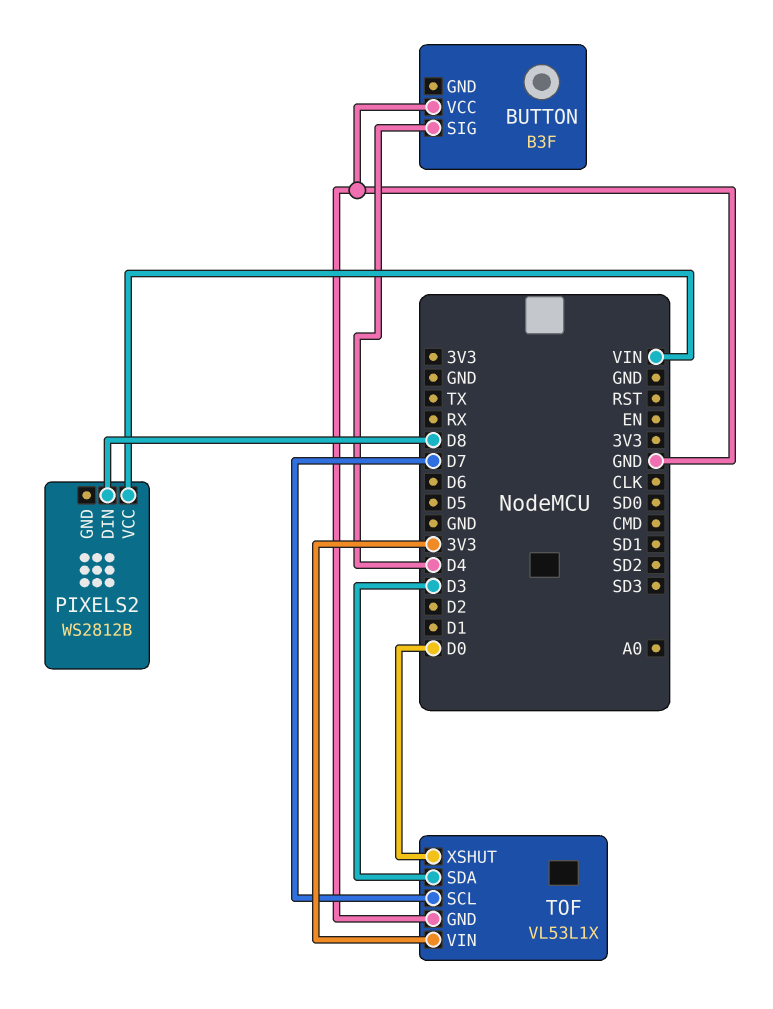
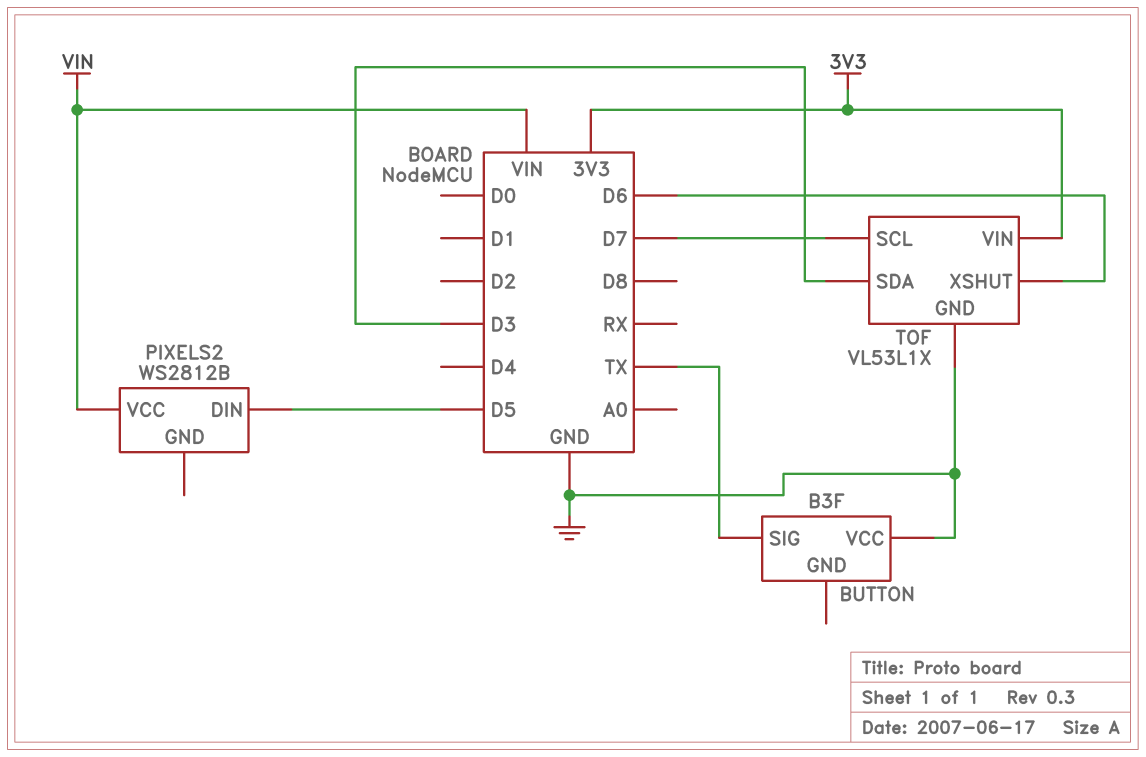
BUTTON pin SIG: D4 -> TX
PIXELS2 pin DIN: D8 -> D5
TOF pin XSHUT: D0 -> D6

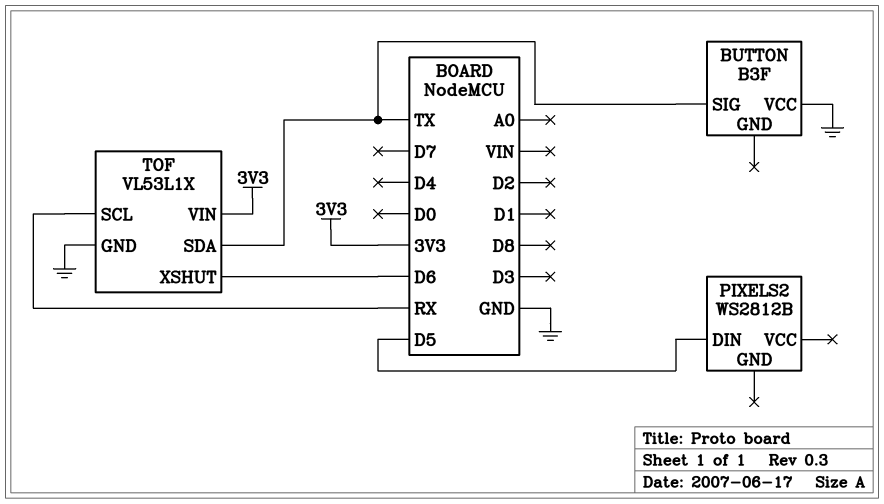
PIXELS2 pin VCC: VIN -> none
TOF pin SCL: D7 -> RX
TOF pin SDA: D3 -> TX

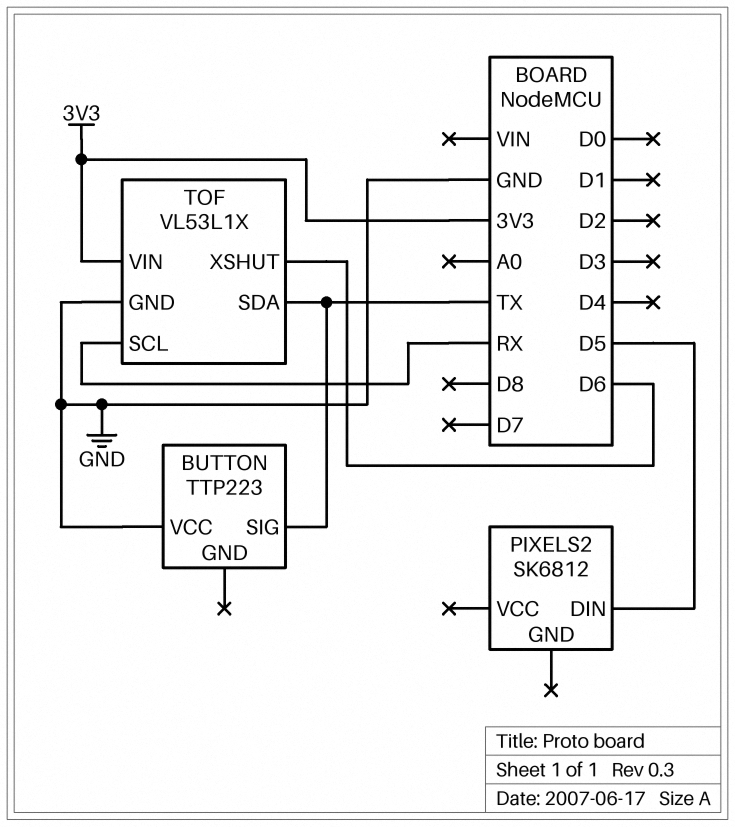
BUTTON: B3F -> TTP223
PIXELS2: WS2812B -> SK6812

